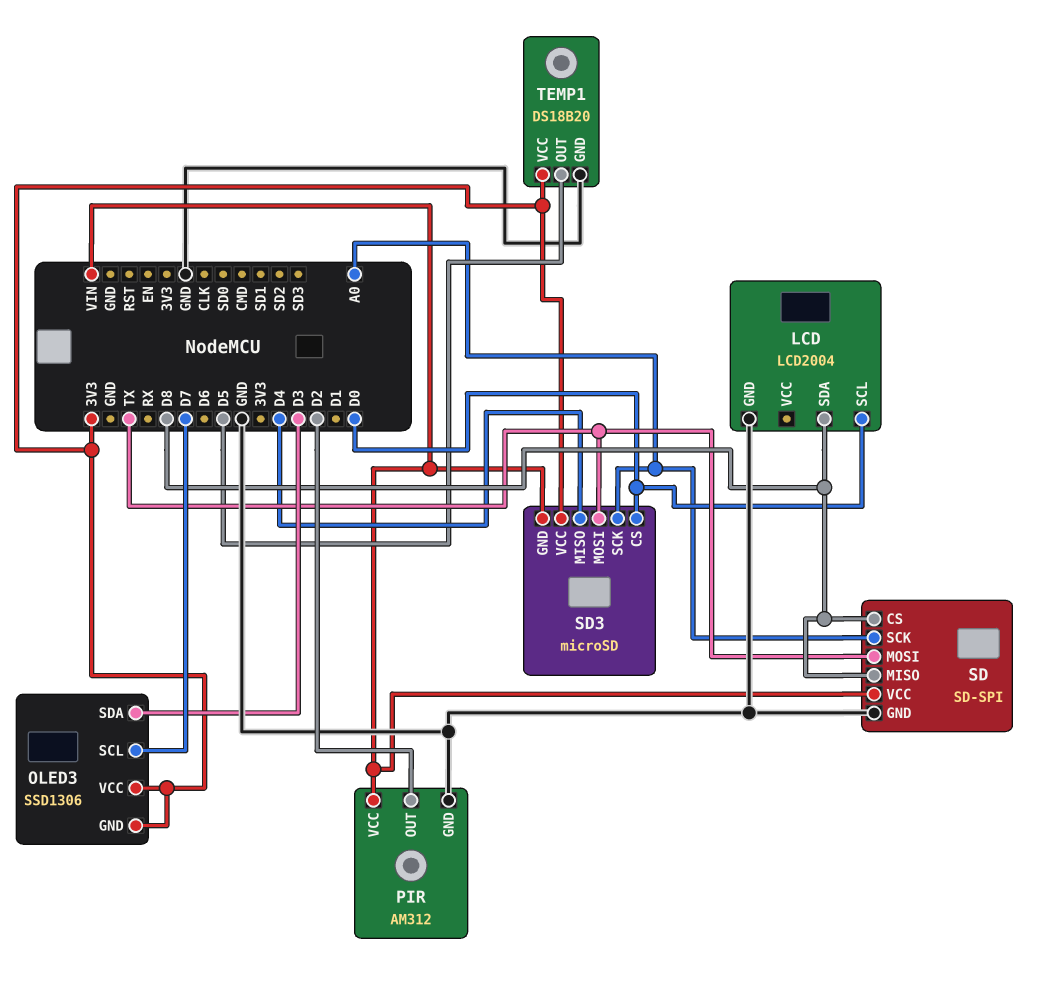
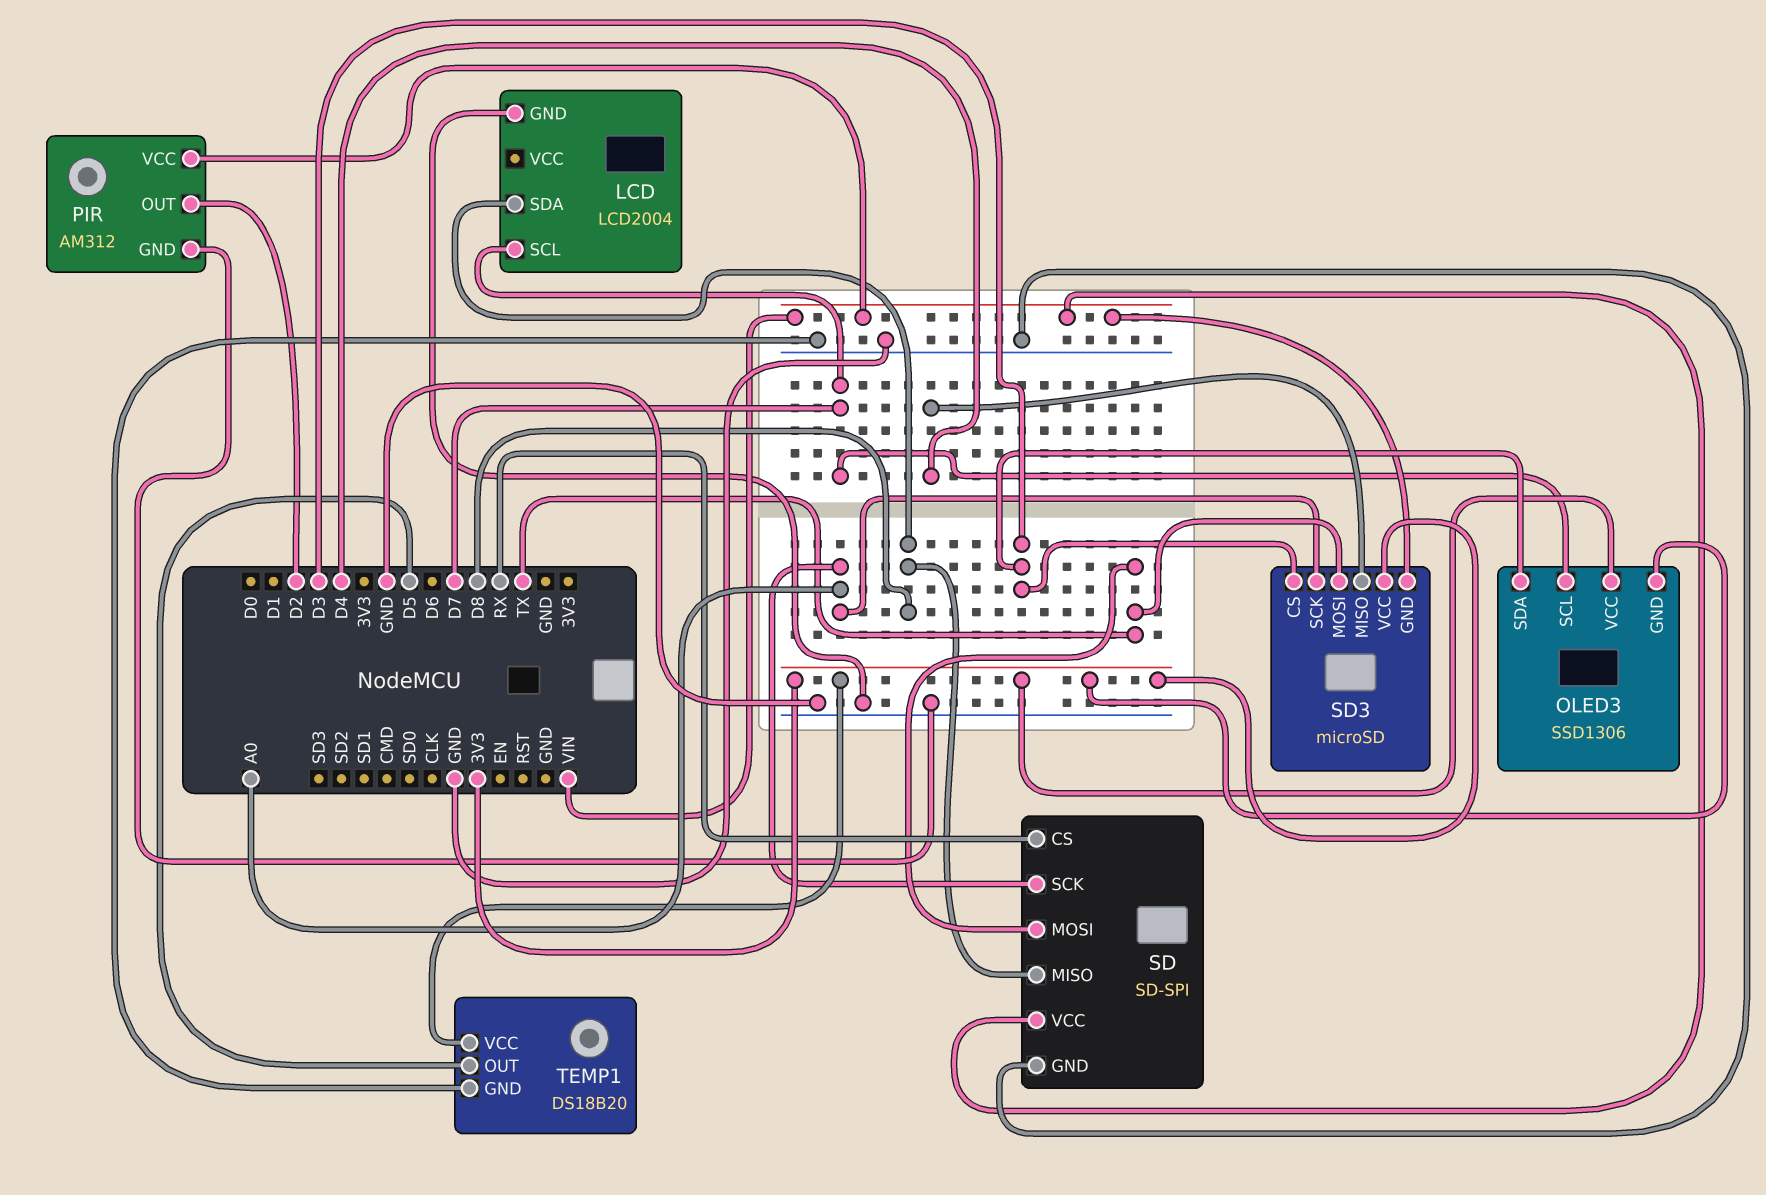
LCD pin SCL: D0 -> D7
SD pin CS: D8 -> RX
SD3 pin CS: D0 -> D3

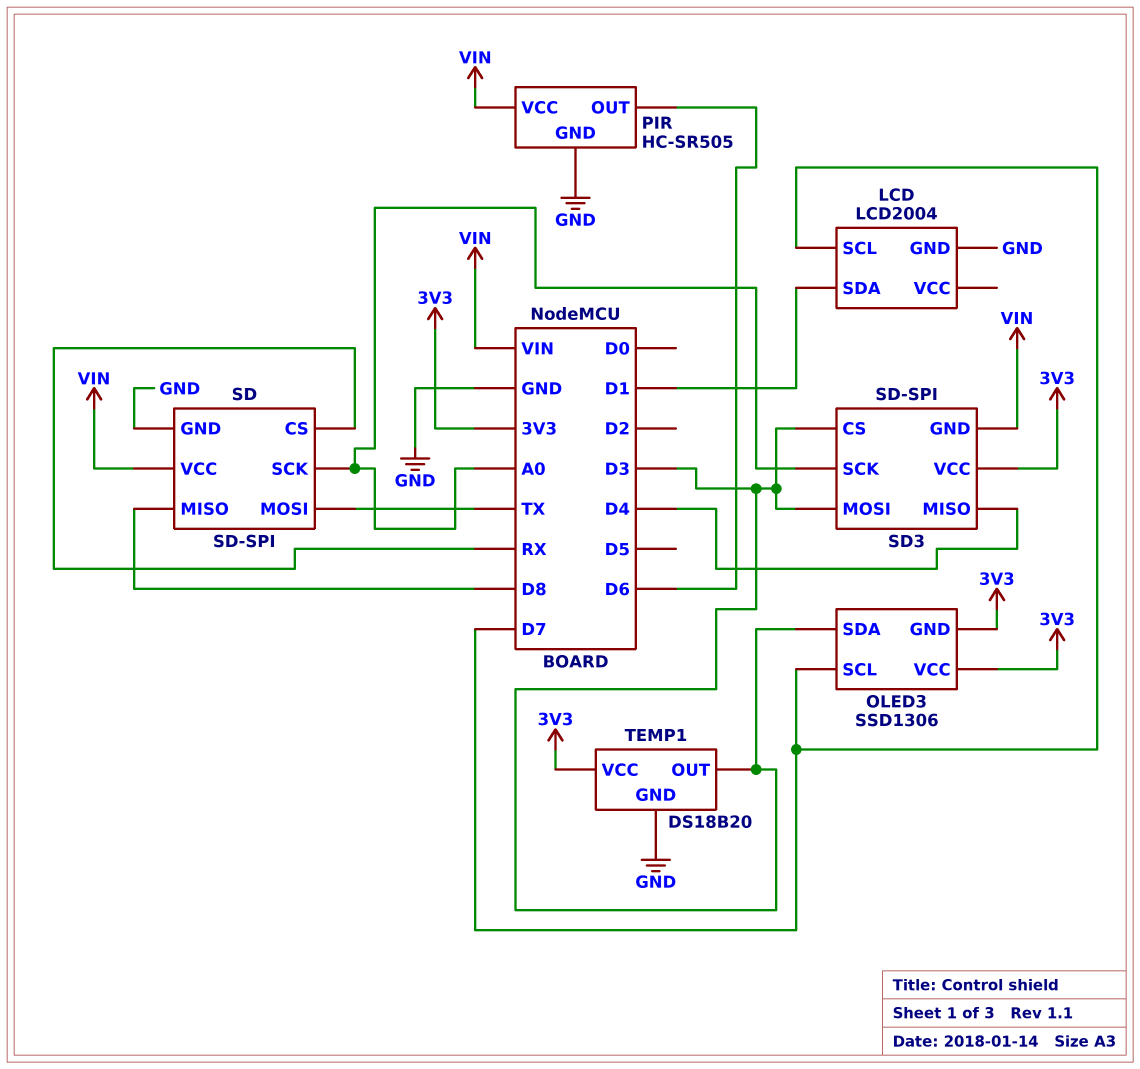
LCD pin SDA: D8 -> D1
PIR: AM312 -> HC-SR505
PIR pin OUT: D2 -> D6
SD3: microSD -> SD-SPI
SD3 pin MOSI: TX -> D3
TEMP1 pin OUT: D5 -> D3

